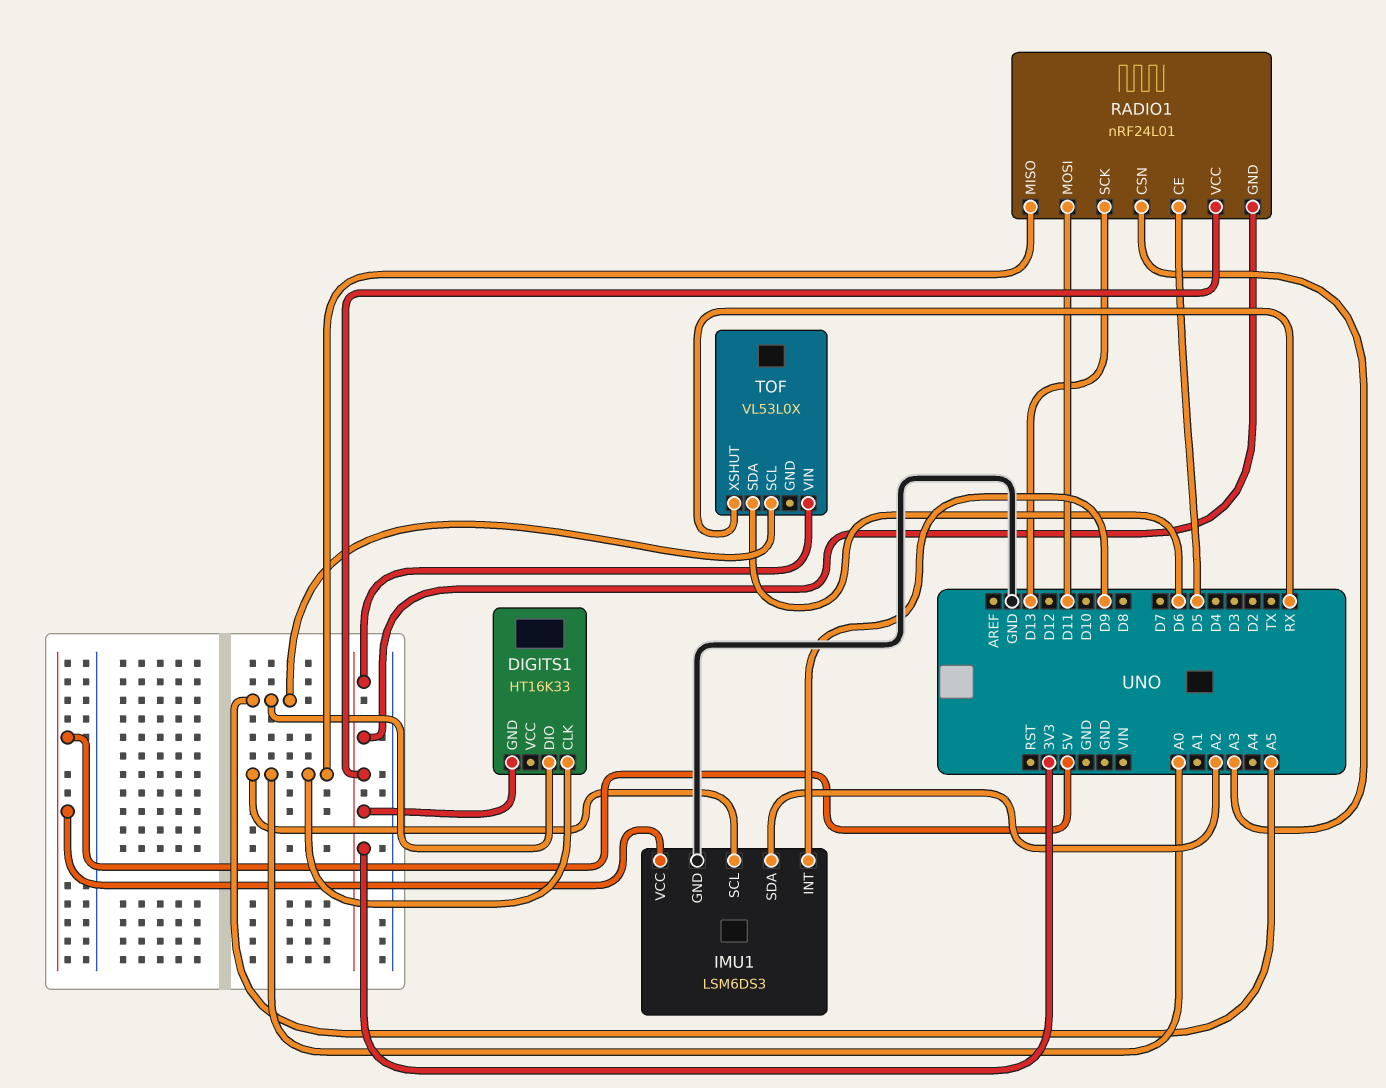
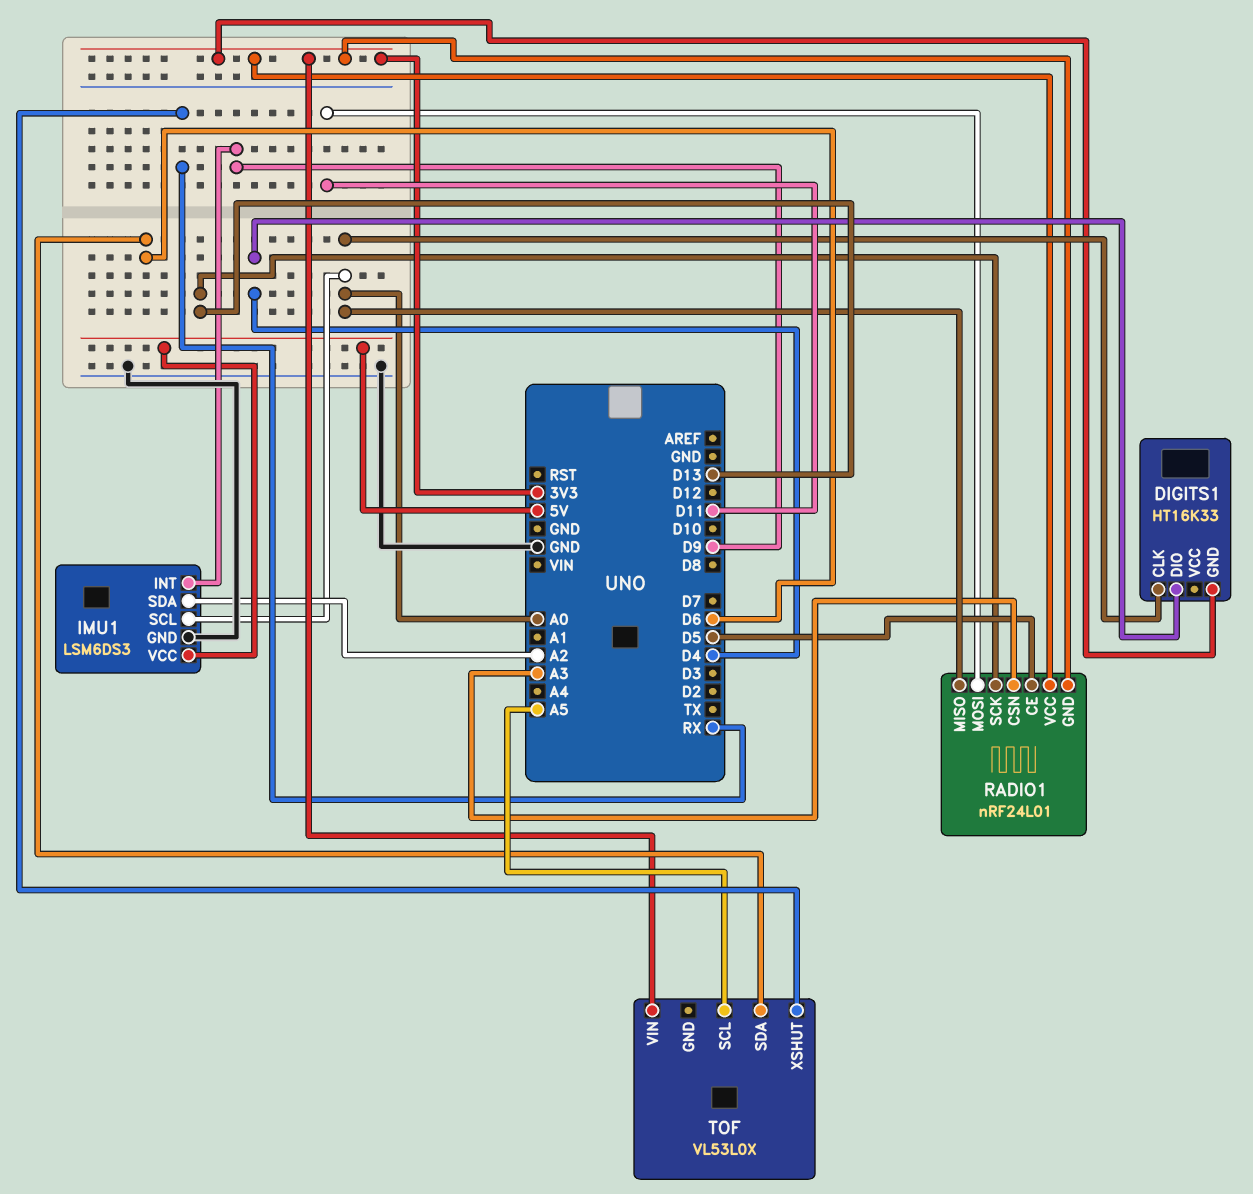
DIGITS1 pin DIO: A5 -> D4

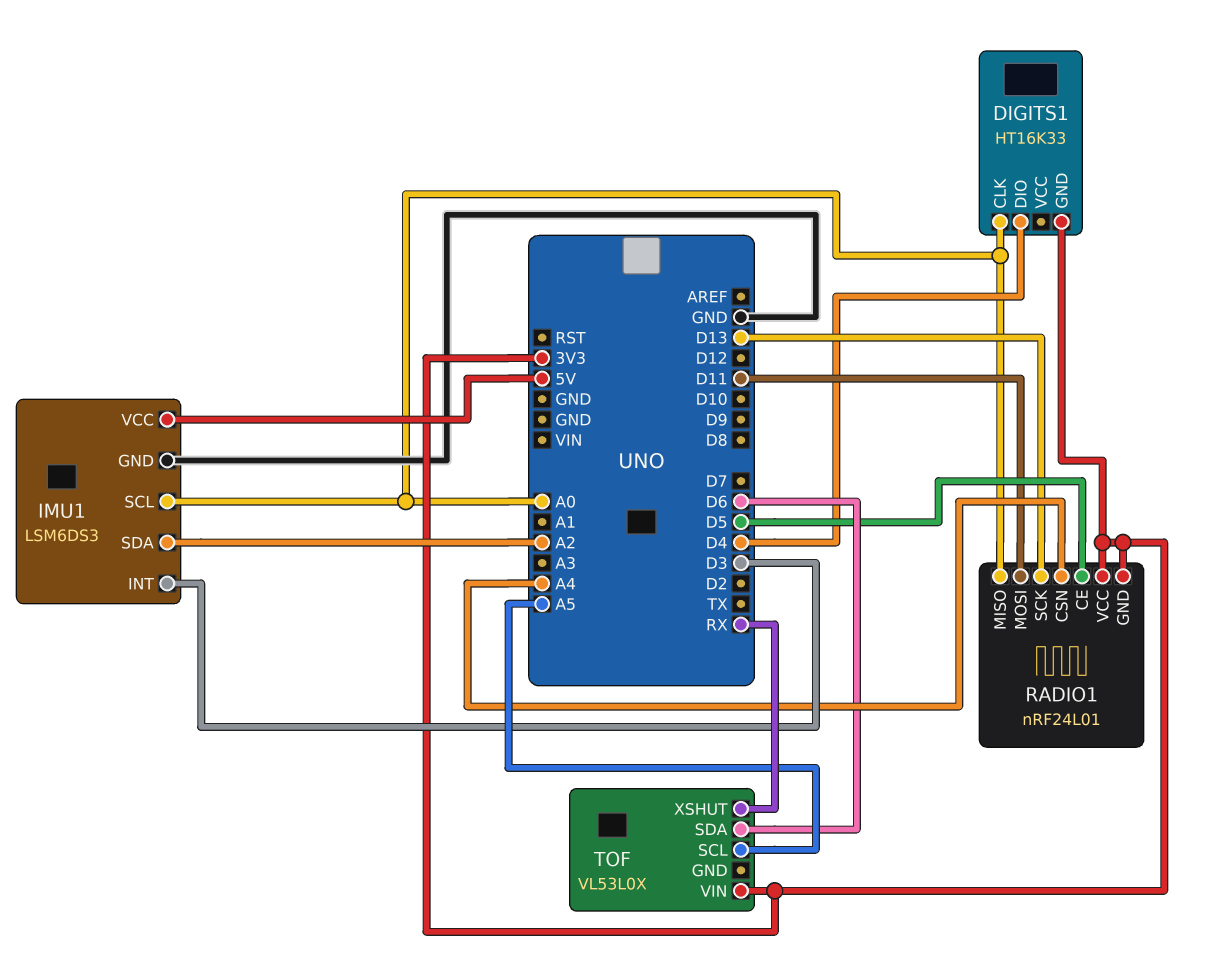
IMU1 pin INT: D9 -> D3
RADIO1 pin CSN: A3 -> A4

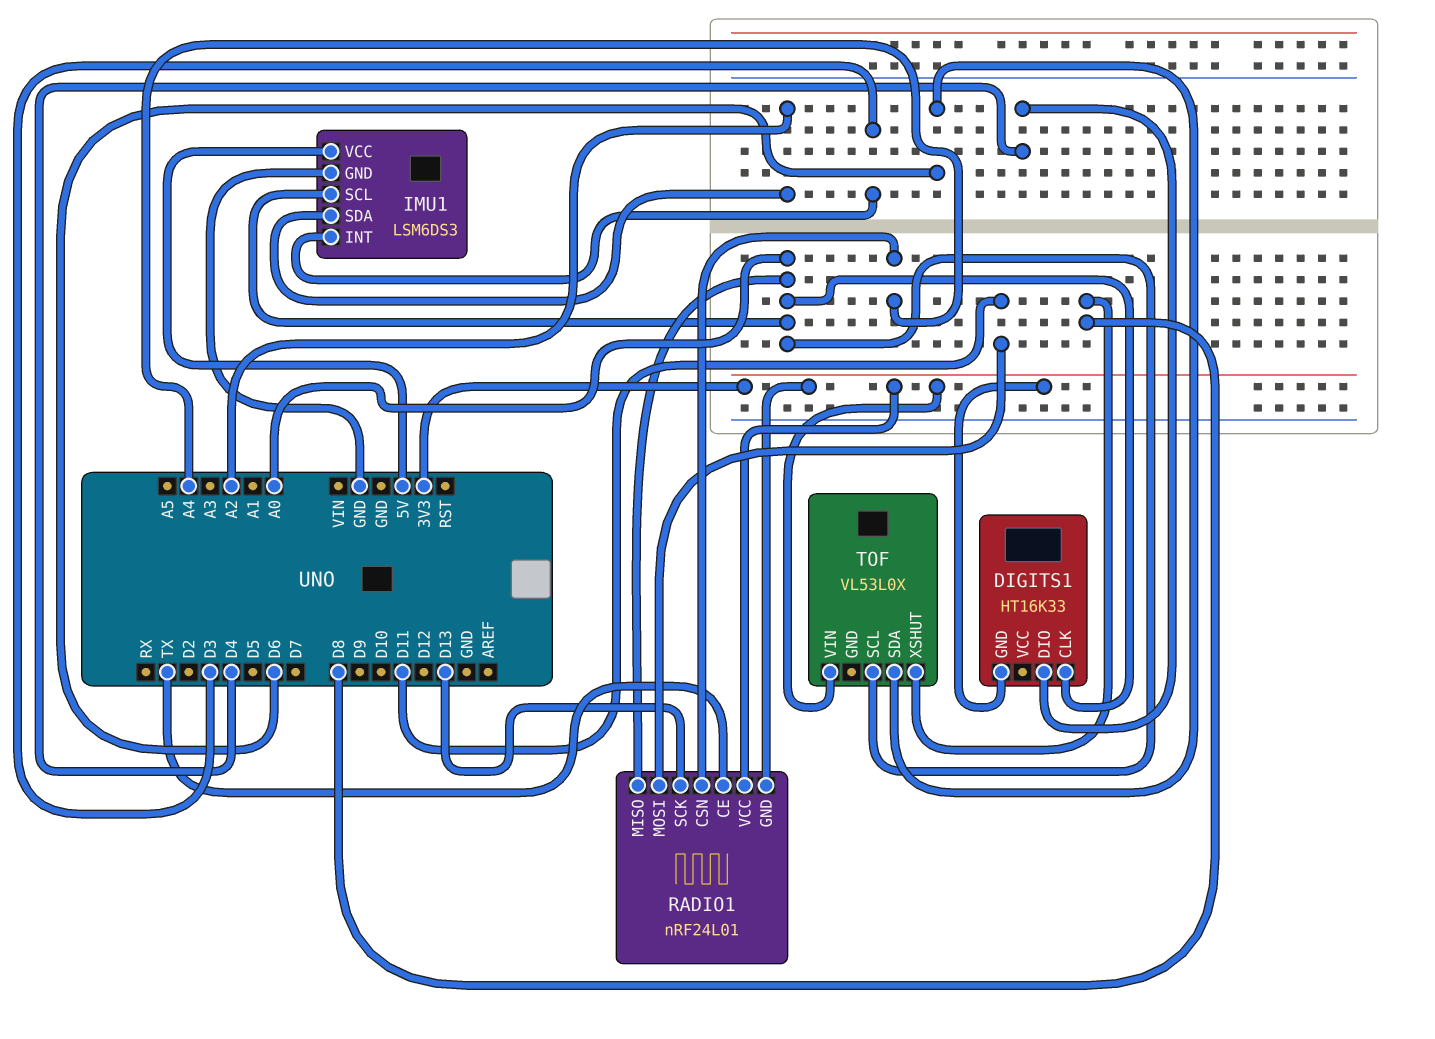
RADIO1 pin CE: D5 -> TX
TOF pin SCL: A5 -> A0
TOF pin XSHUT: RX -> D8

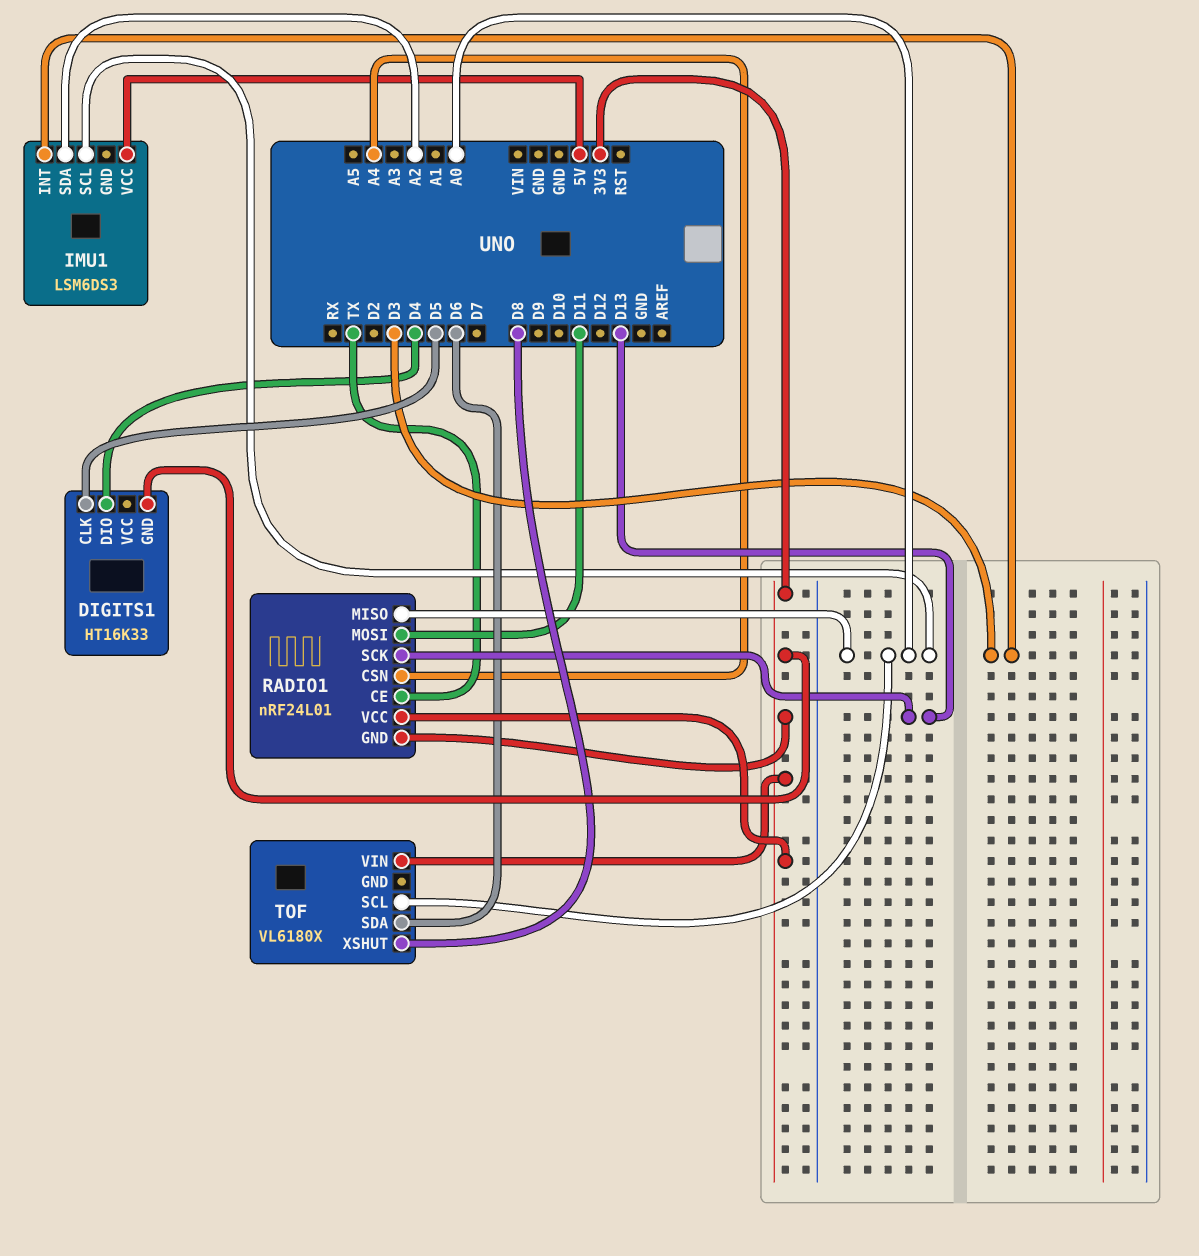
DIGITS1 pin CLK: A0 -> D5
IMU1 pin GND: GND -> none
TOF: VL53L0X -> VL6180X

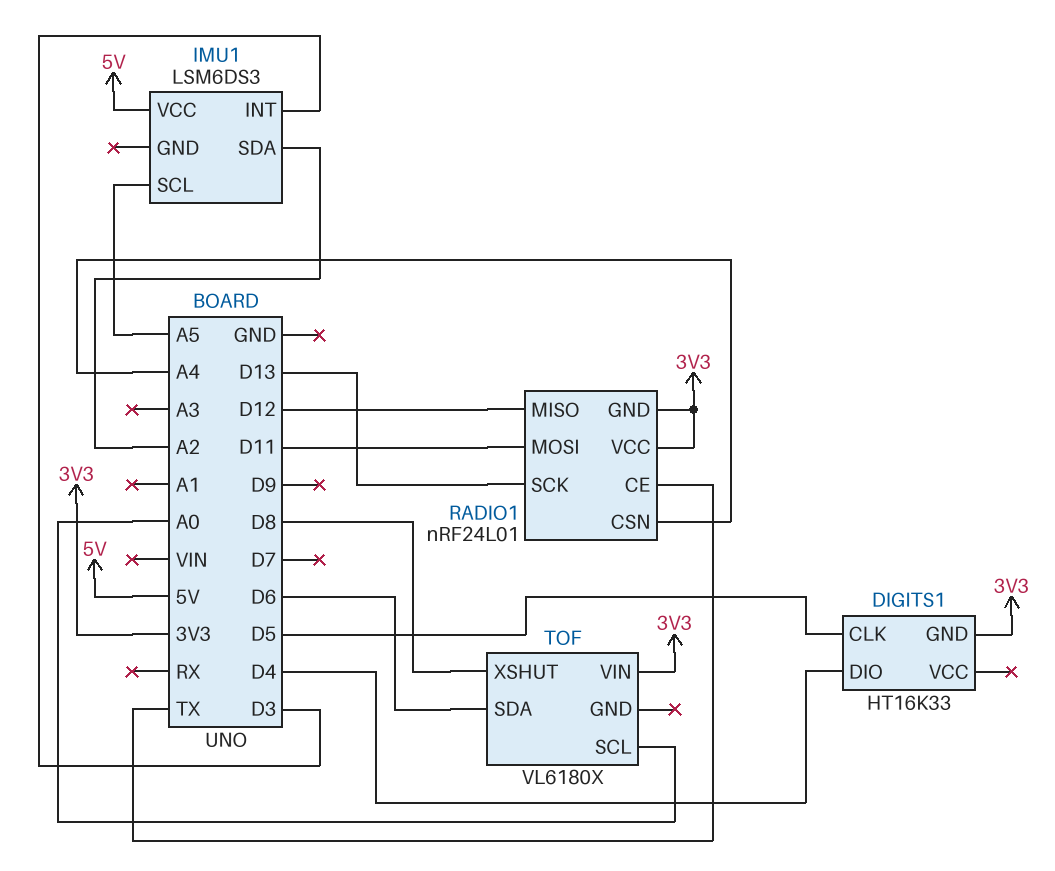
IMU1 pin SCL: A0 -> A5
RADIO1 pin MISO: A0 -> D12

